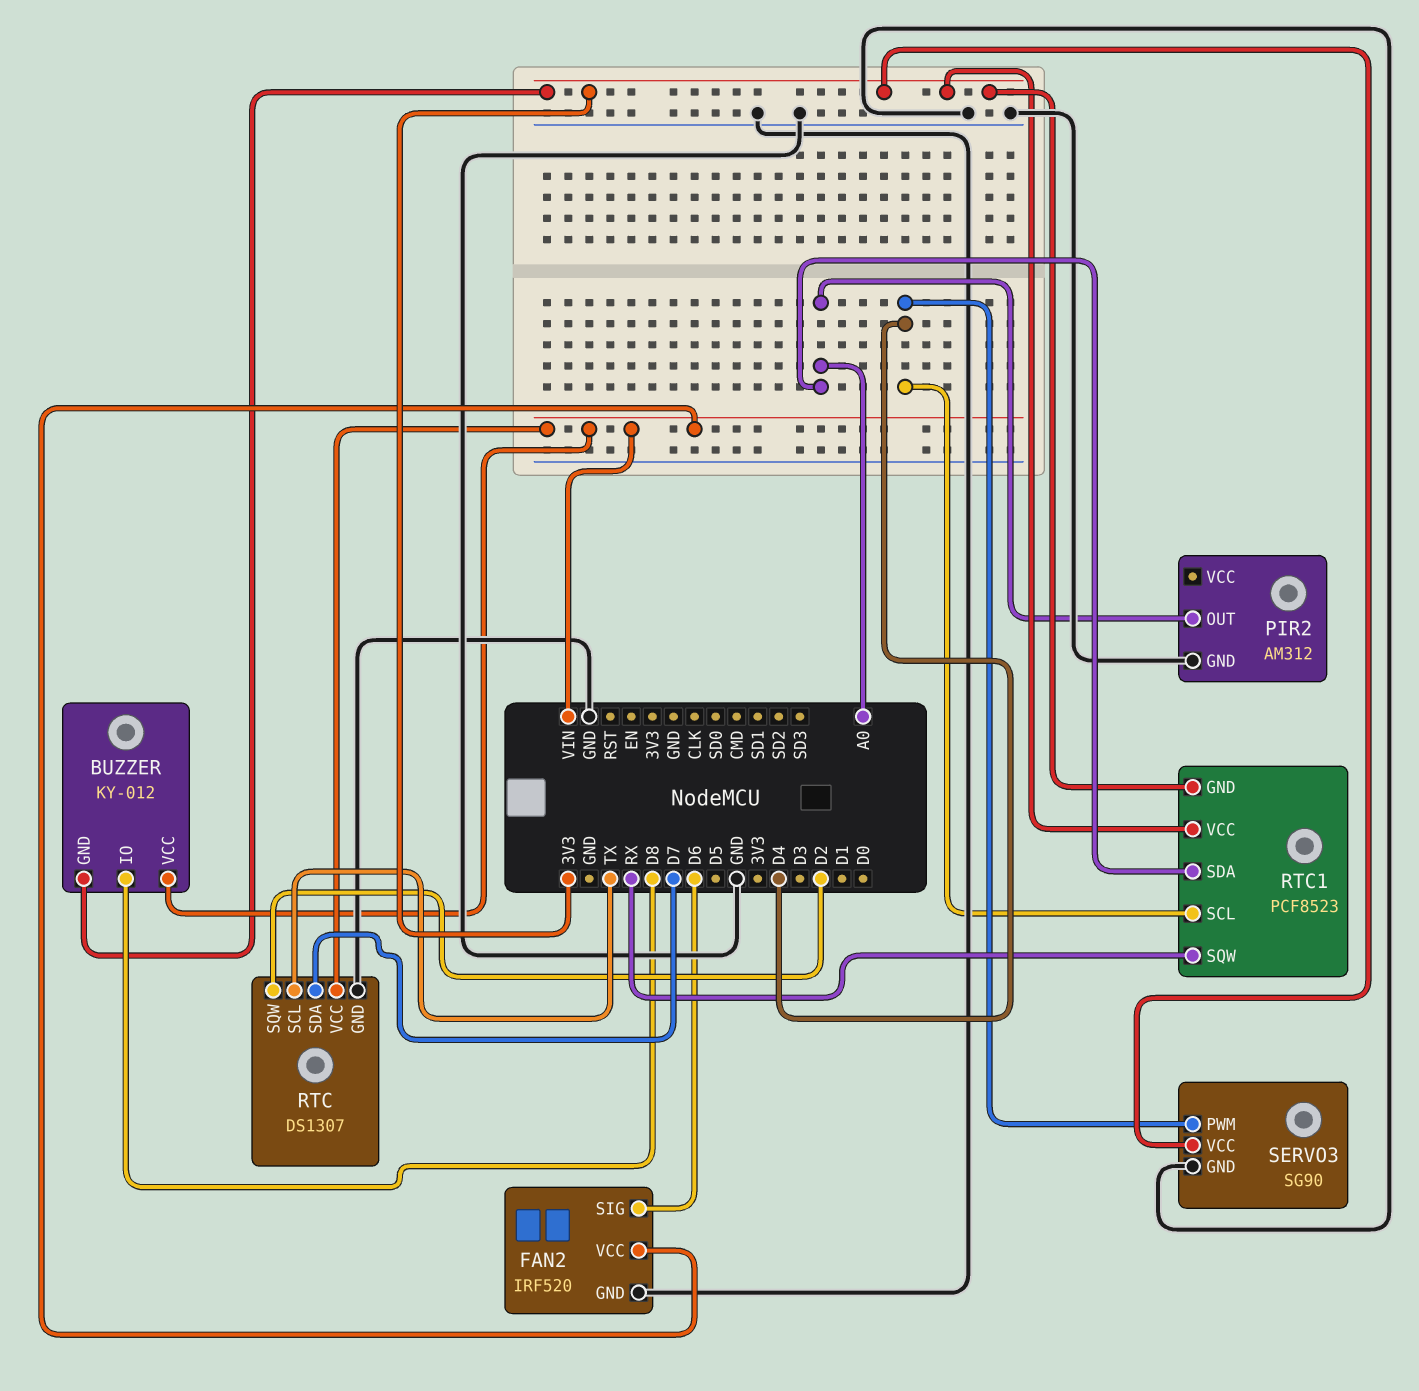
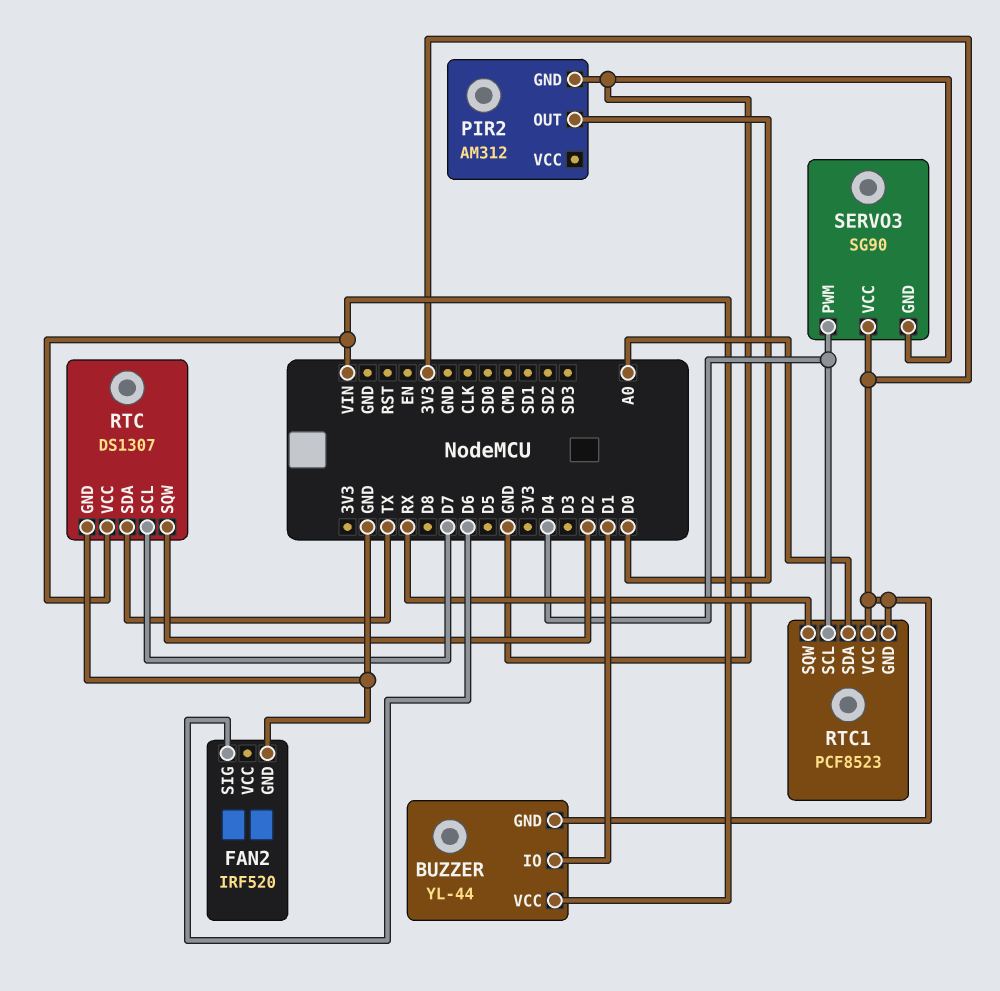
BUZZER: KY-012 -> YL-44
BUZZER pin IO: D8 -> D1
FAN2 pin VCC: VIN -> none
PIR2 pin OUT: A0 -> D0
RTC pin SCL: TX -> D7
RTC pin SDA: D7 -> TX

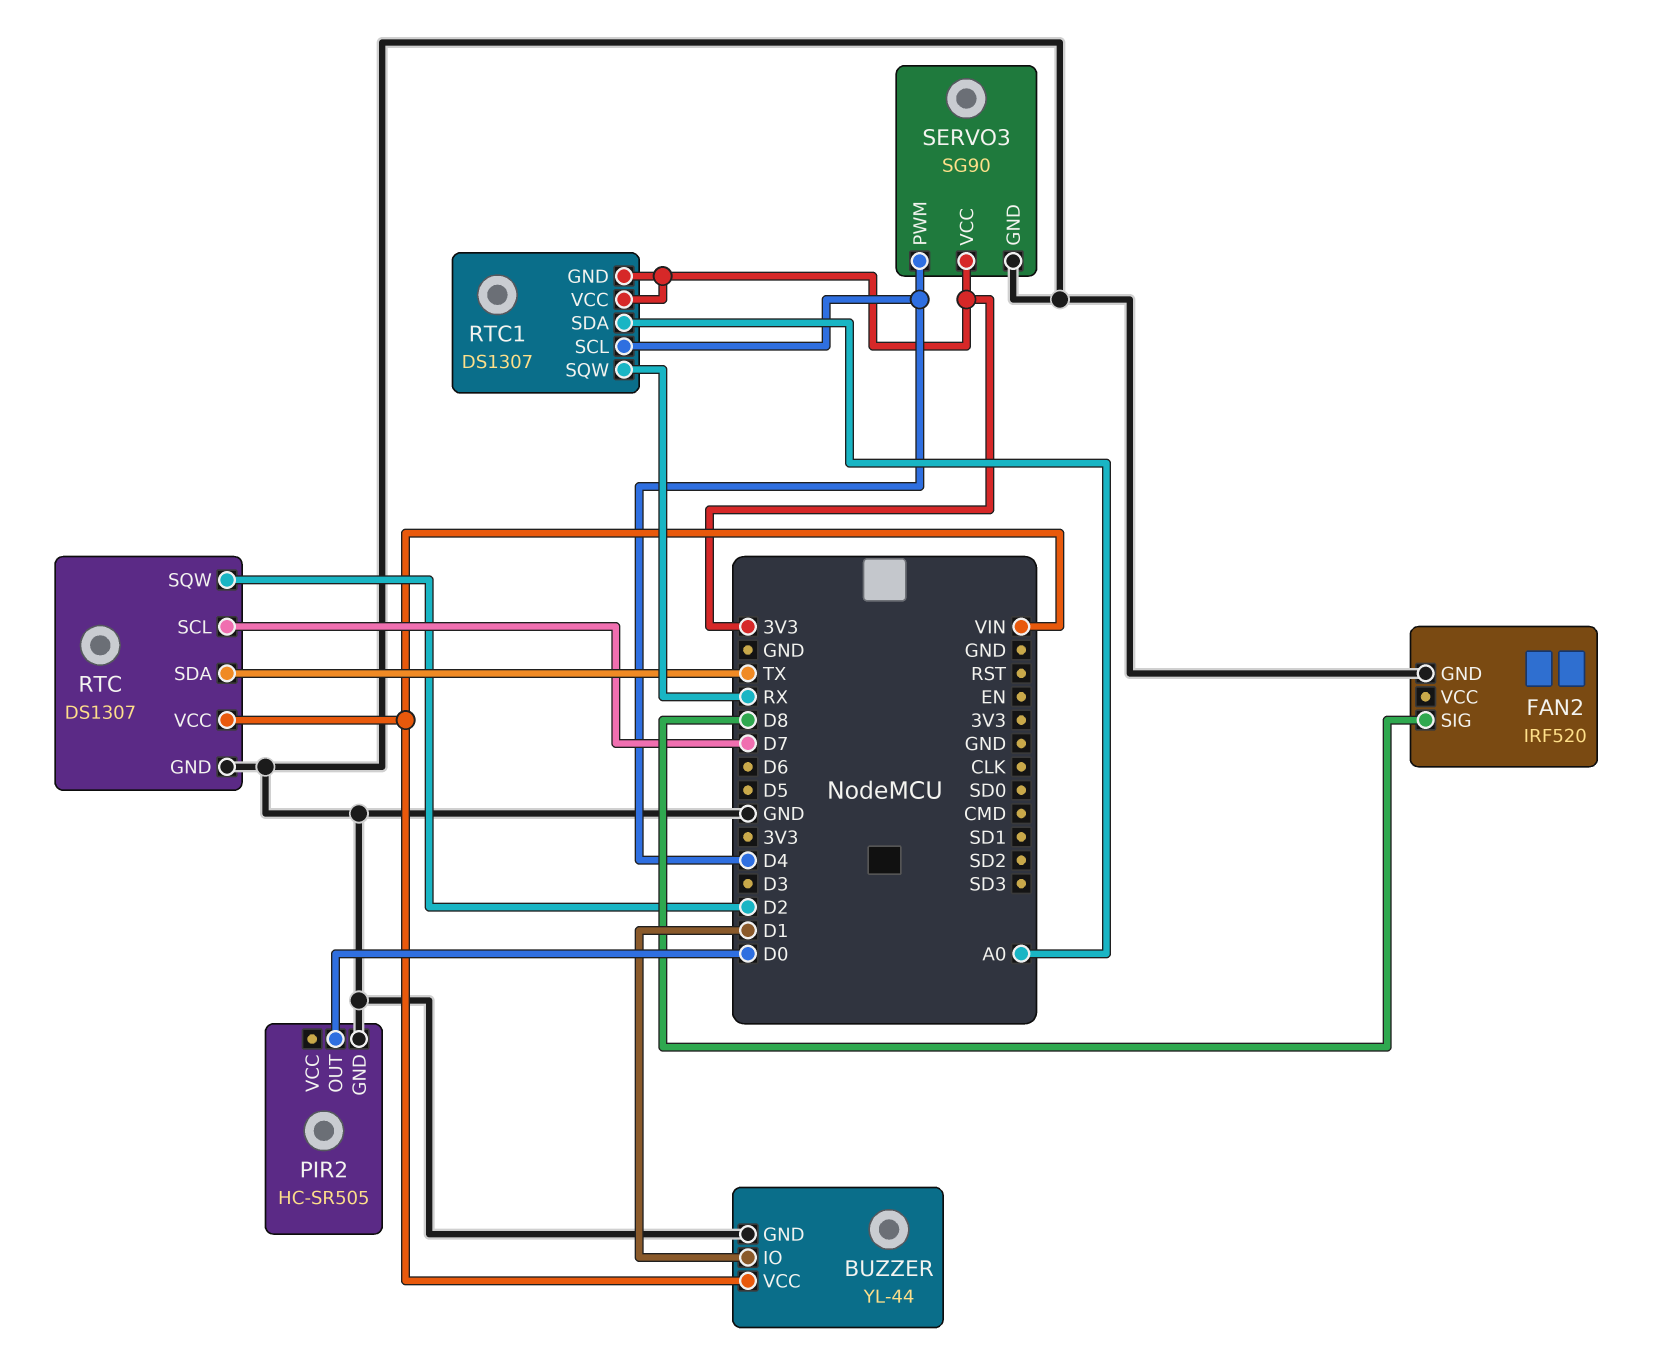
BUZZER pin GND: 3V3 -> GND
FAN2 pin SIG: D6 -> D8
PIR2: AM312 -> HC-SR505
RTC1: PCF8523 -> DS1307

